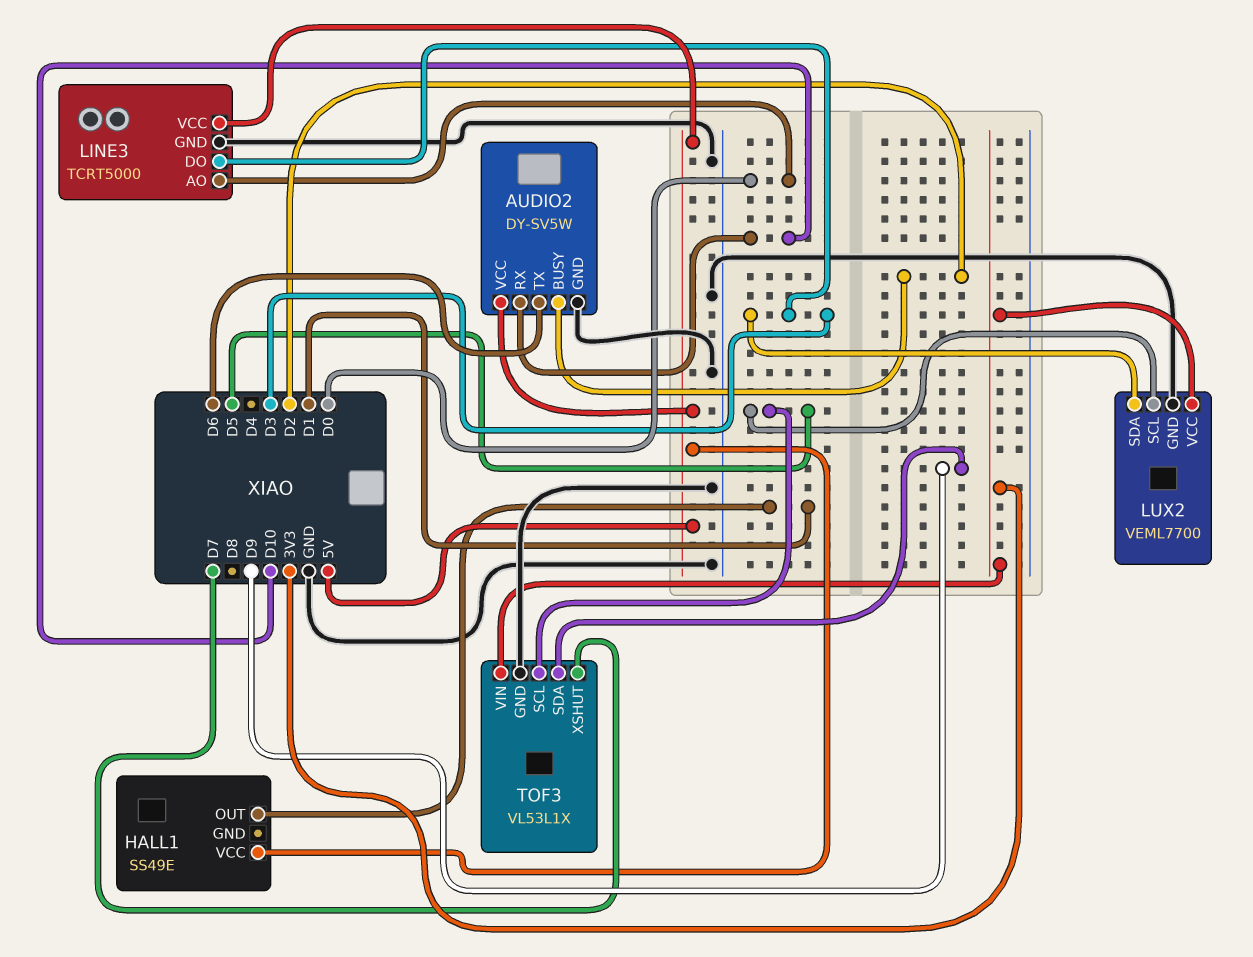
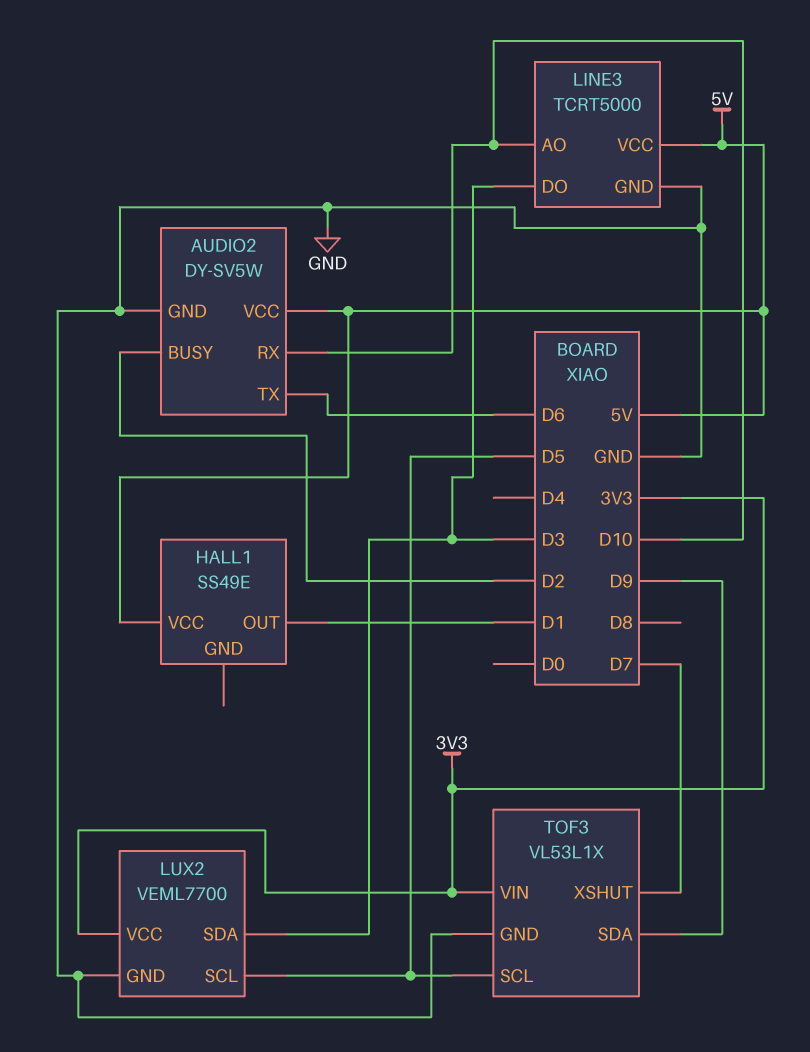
LINE3 pin AO: D0 -> D10

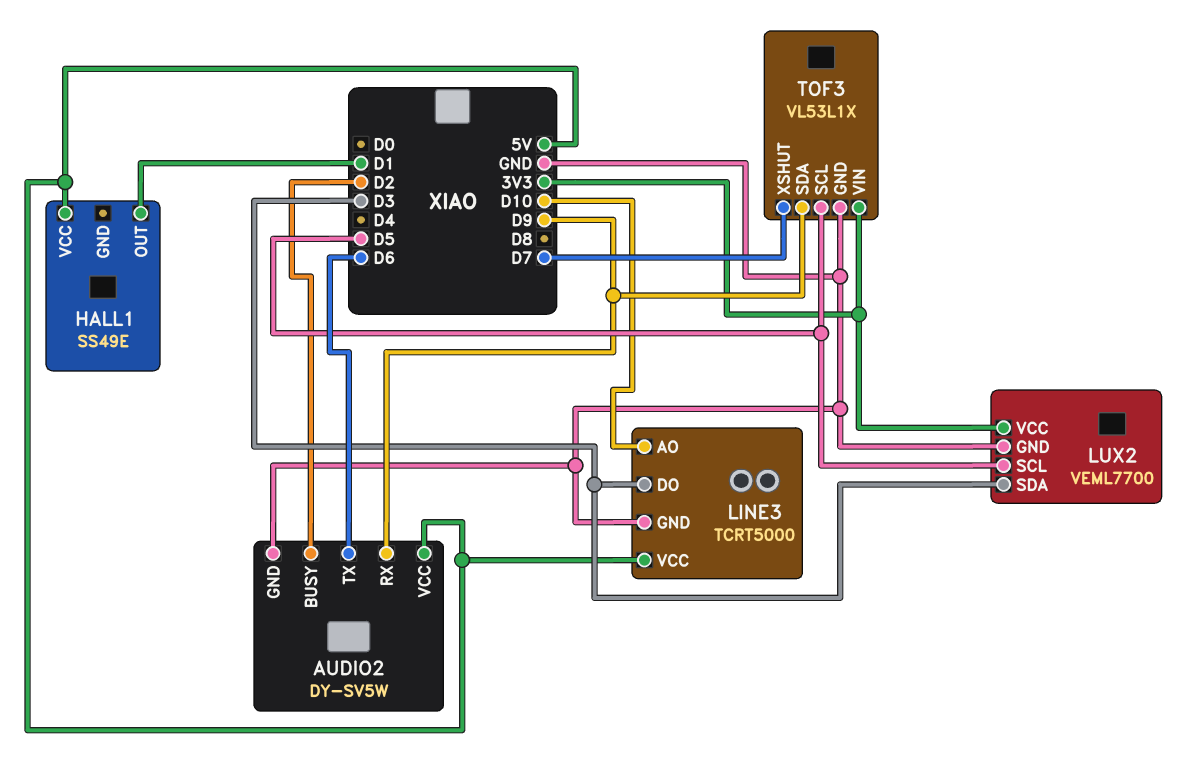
AUDIO2 pin RX: D10 -> D9

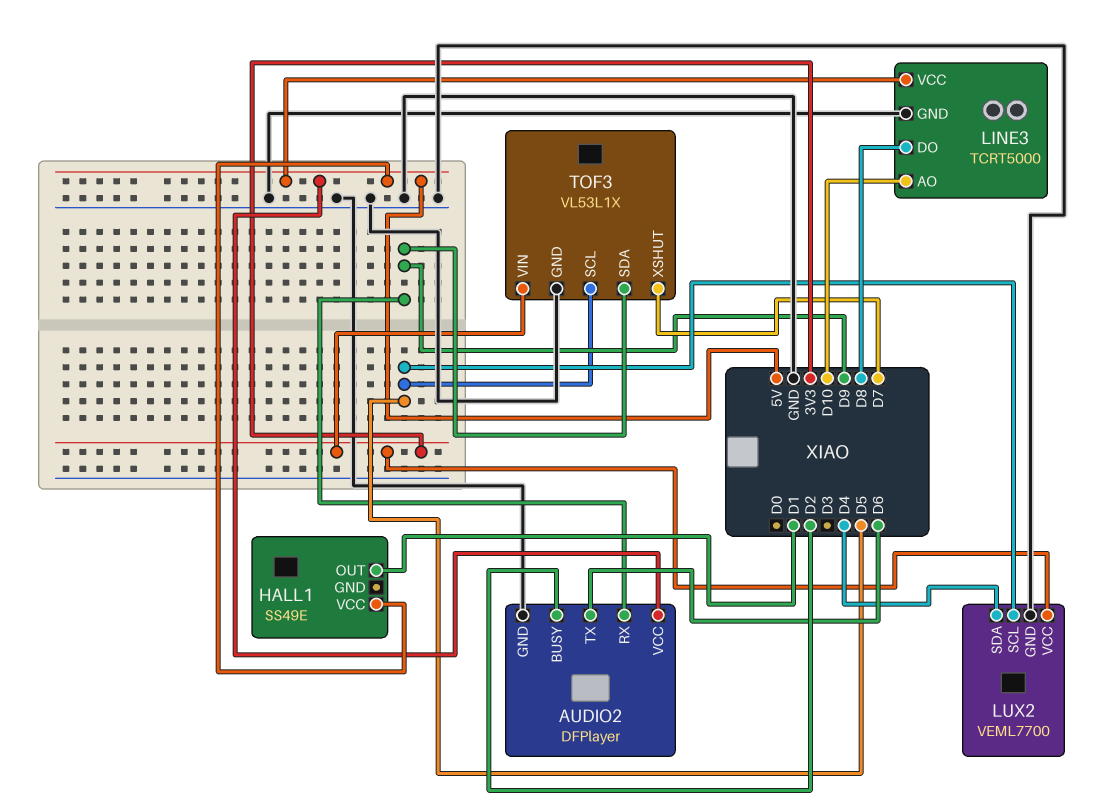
AUDIO2: DY-SV5W -> DFPlayer
LINE3 pin DO: D3 -> D8
LUX2 pin SDA: D3 -> D4

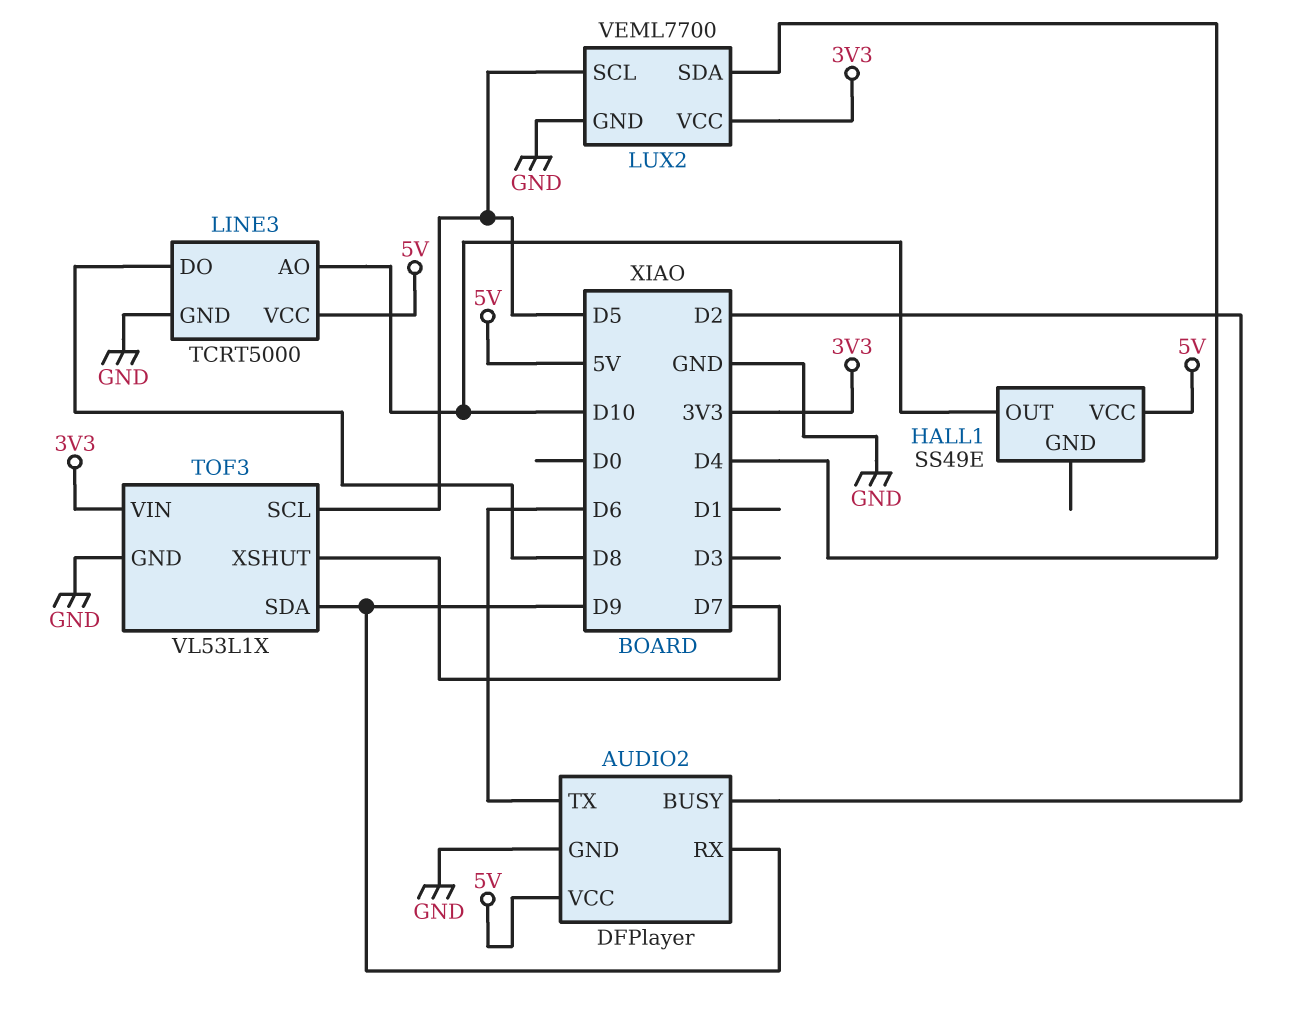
HALL1 pin OUT: D1 -> D10

